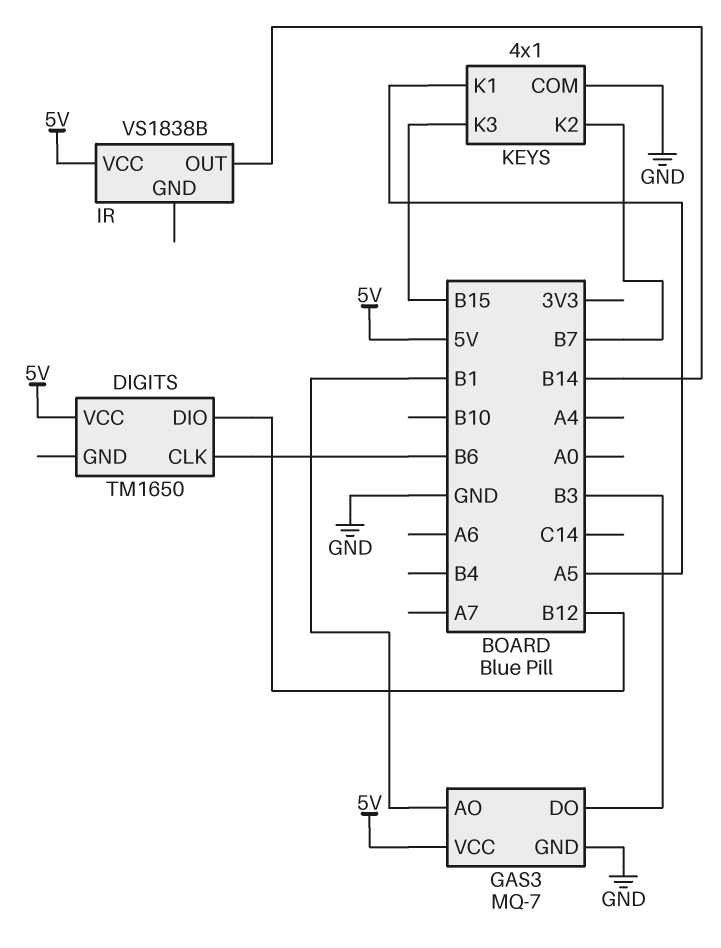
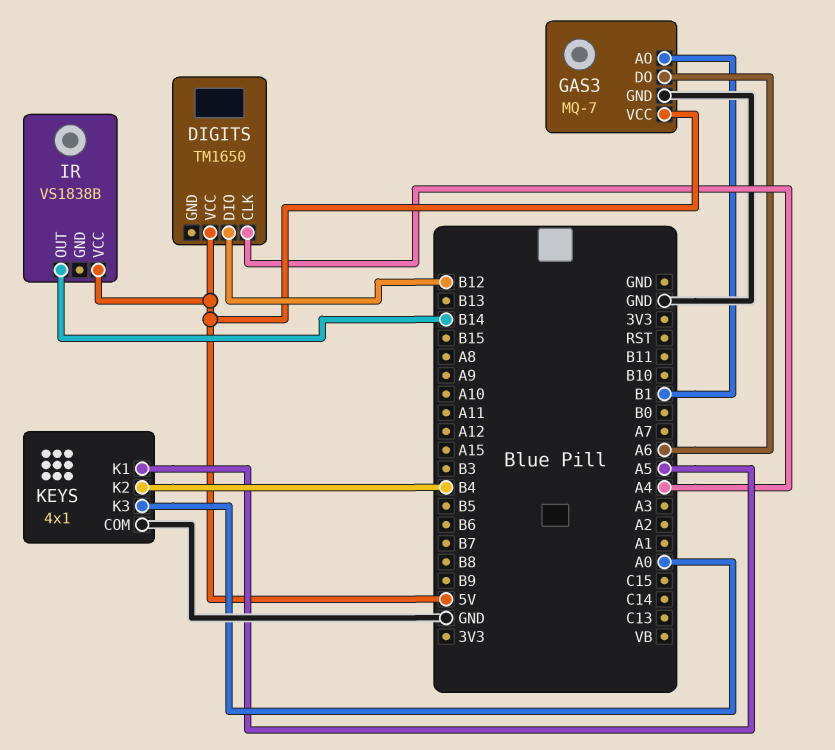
DIGITS pin CLK: B6 -> A4
GAS3 pin DO: B3 -> A6
KEYS pin K2: B7 -> B4
KEYS pin K3: B15 -> A0

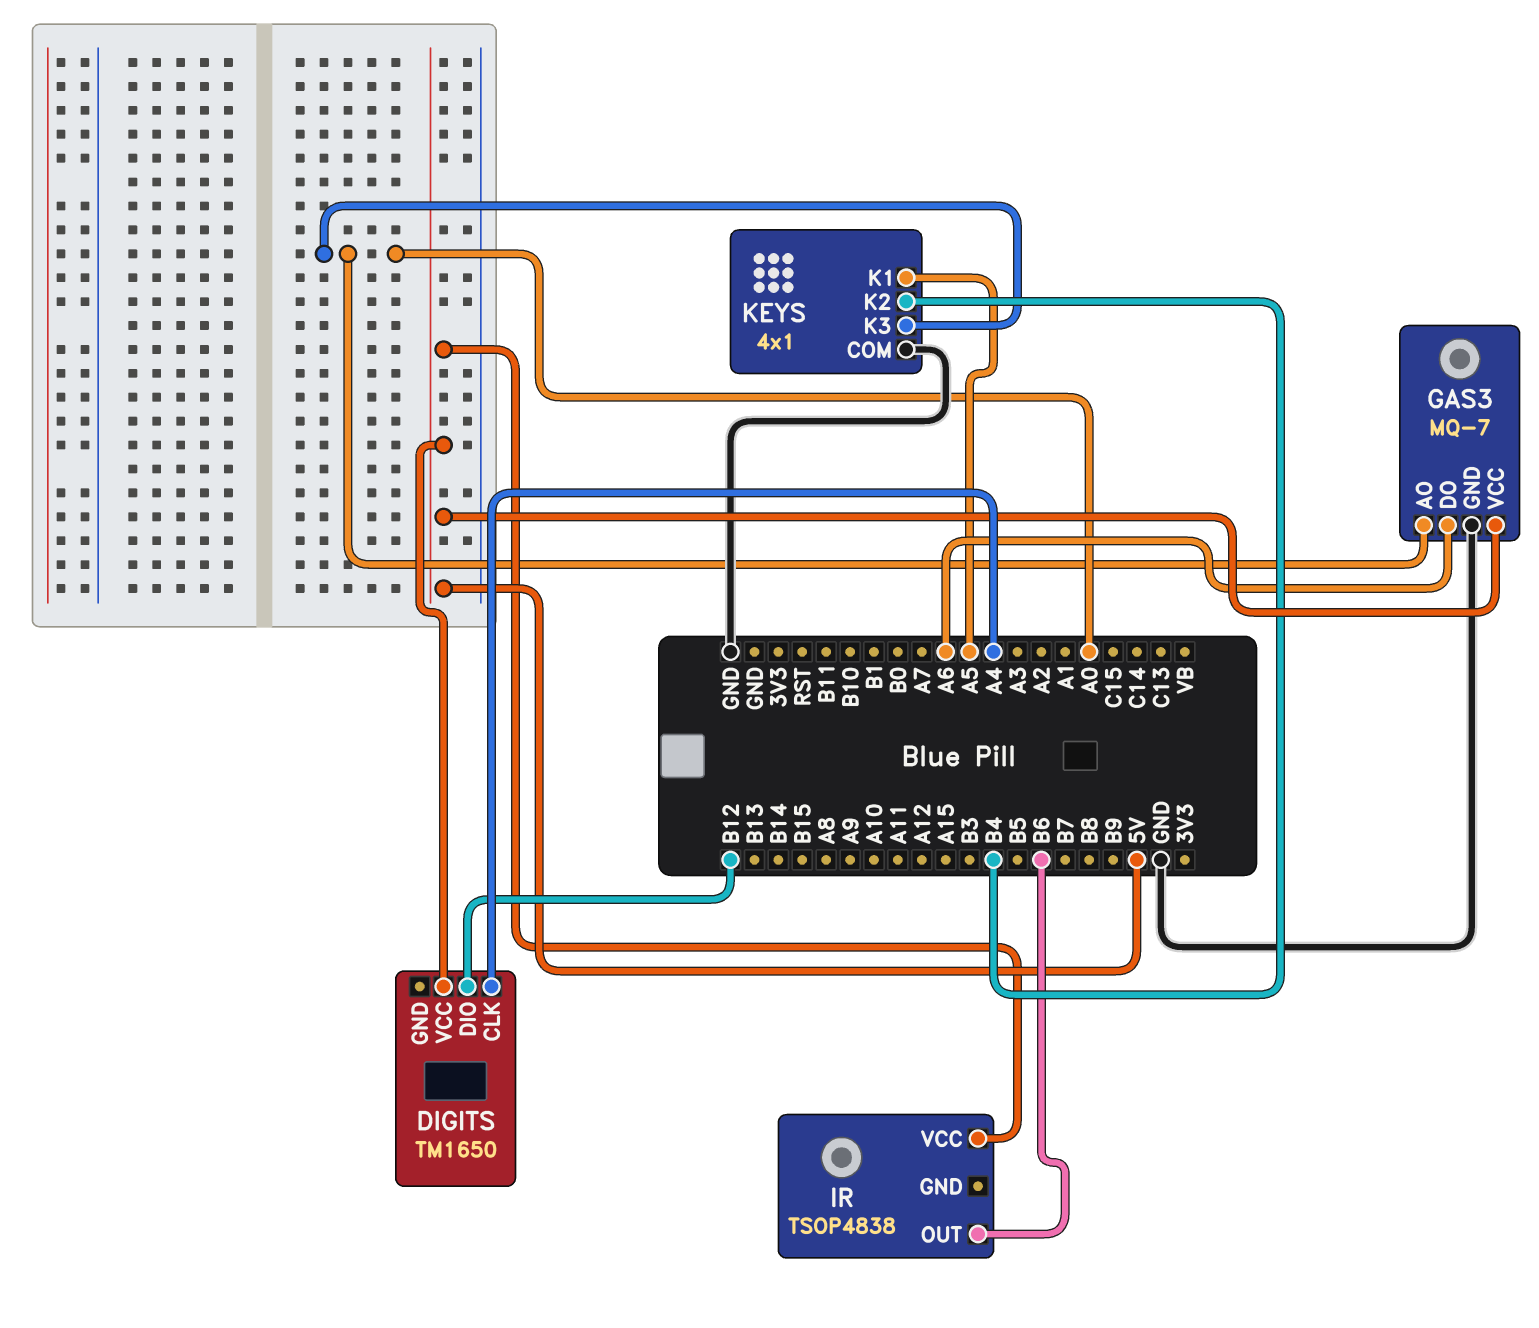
GAS3 pin AO: B1 -> A0
IR: VS1838B -> TSOP4838
IR pin OUT: B14 -> B6

